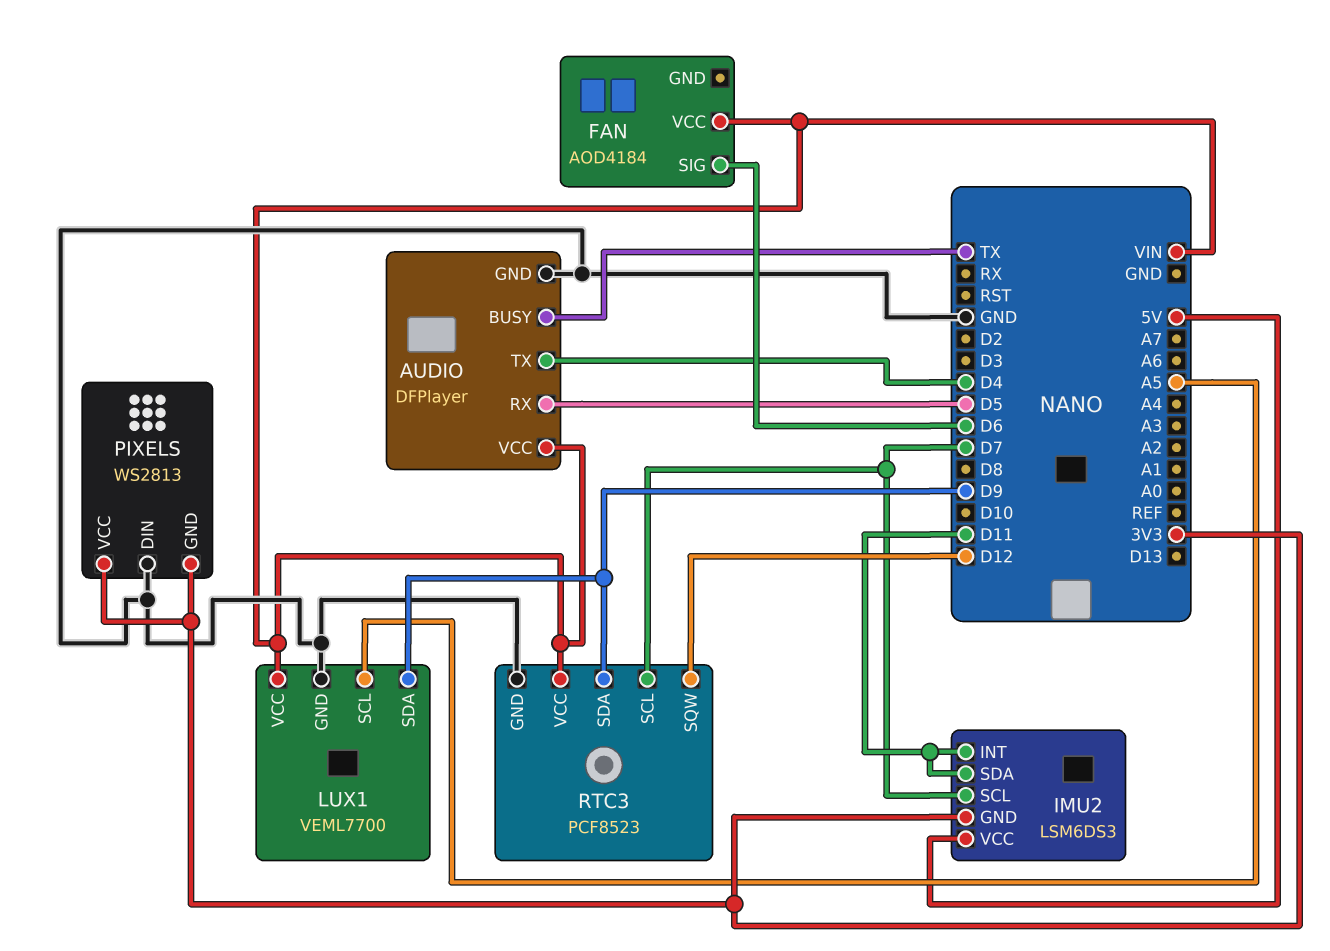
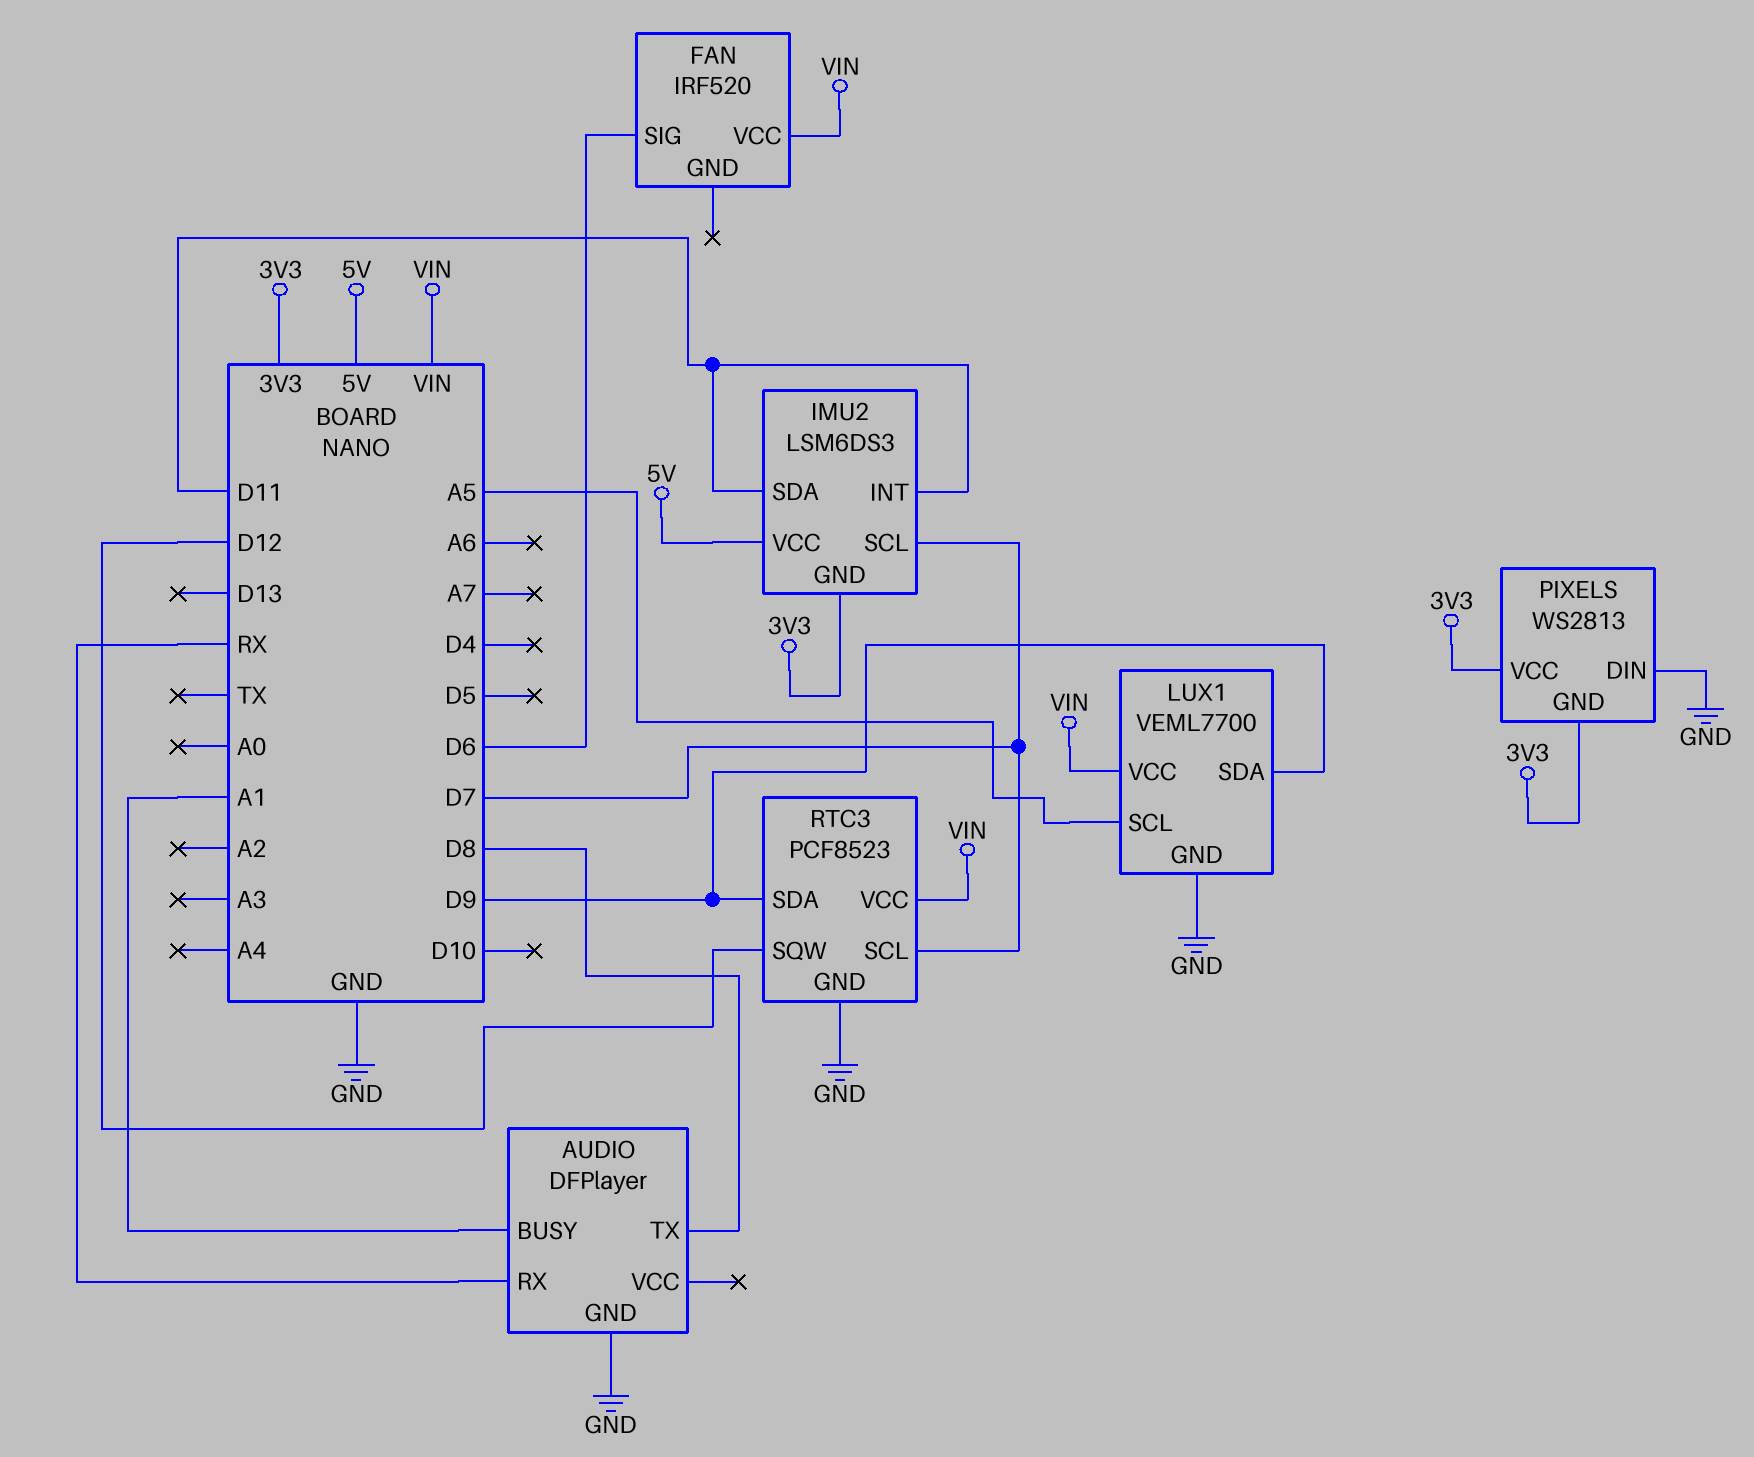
AUDIO pin BUSY: TX -> A1
AUDIO pin RX: D5 -> RX
AUDIO pin TX: D4 -> D8
AUDIO pin VCC: VIN -> none
FAN: AOD4184 -> IRF520

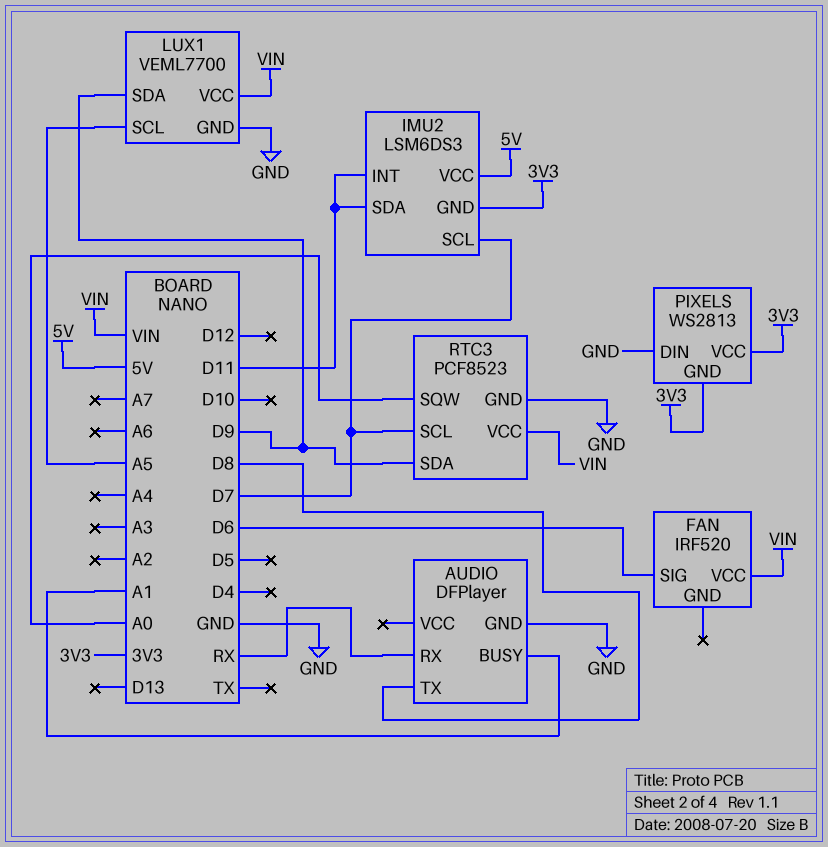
RTC3 pin SQW: D12 -> A0

